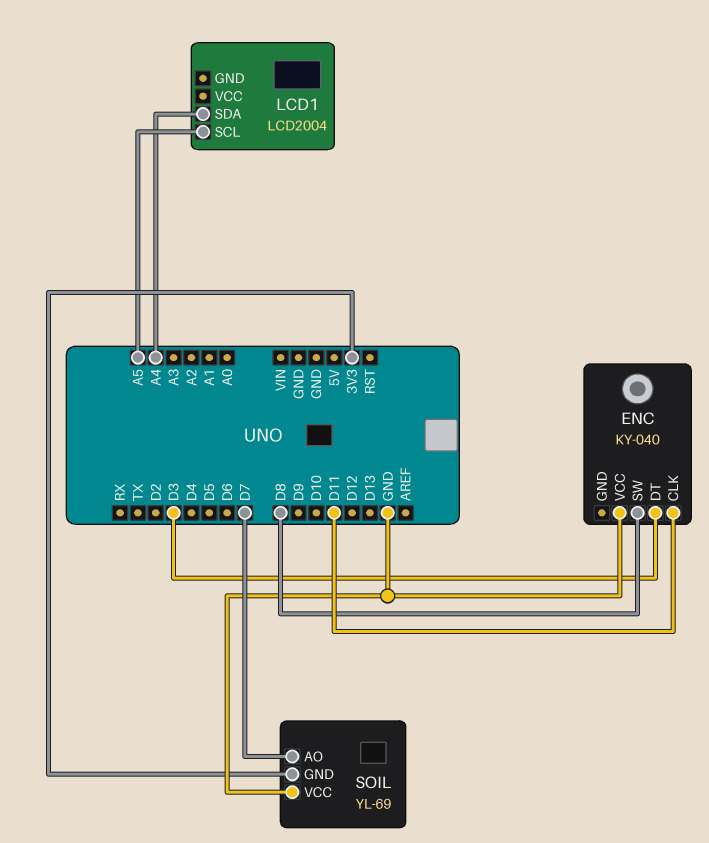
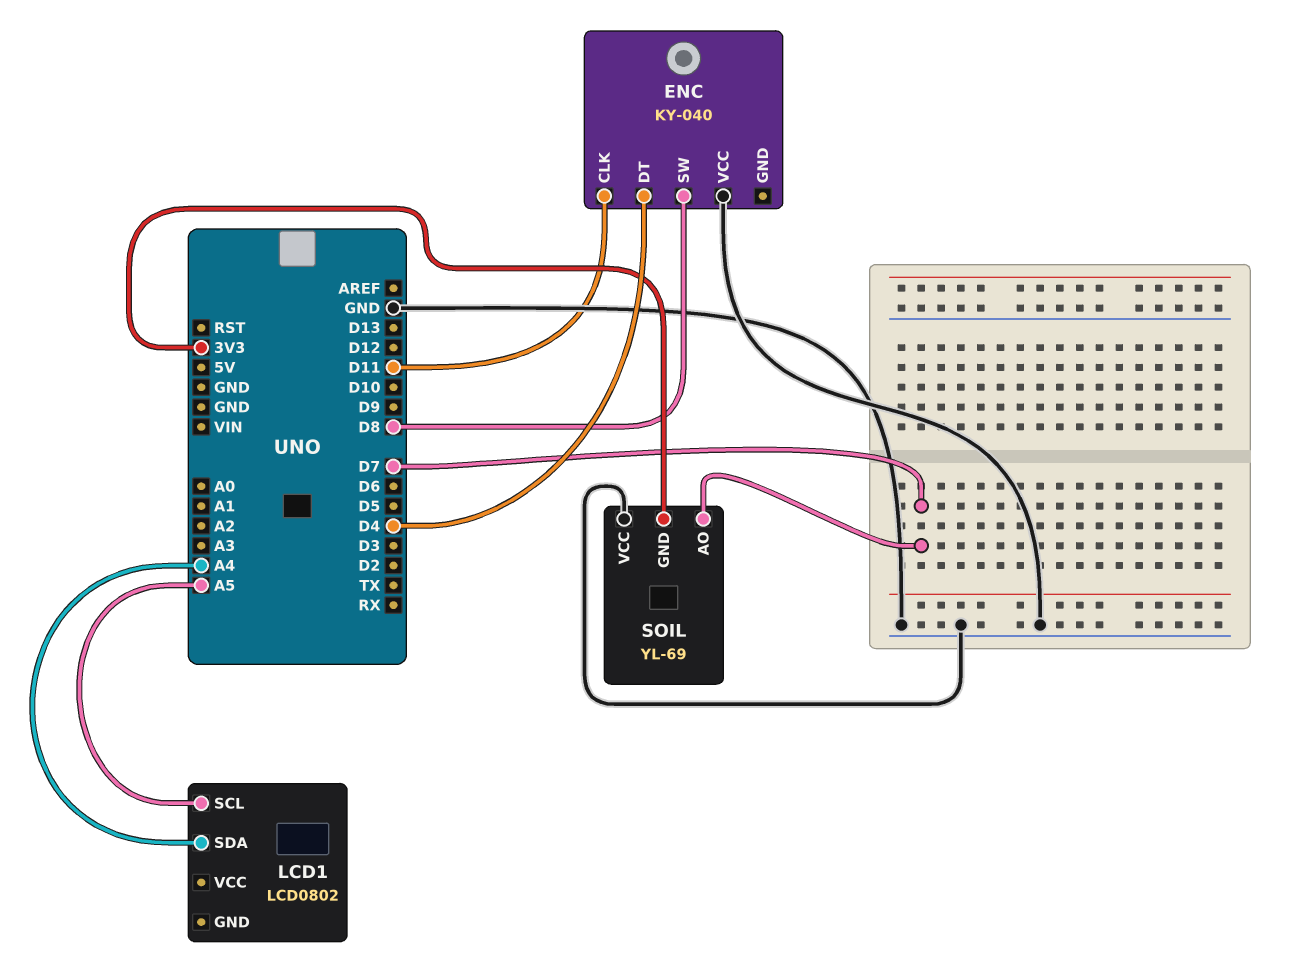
ENC pin DT: D3 -> D4
LCD1: LCD2004 -> LCD0802

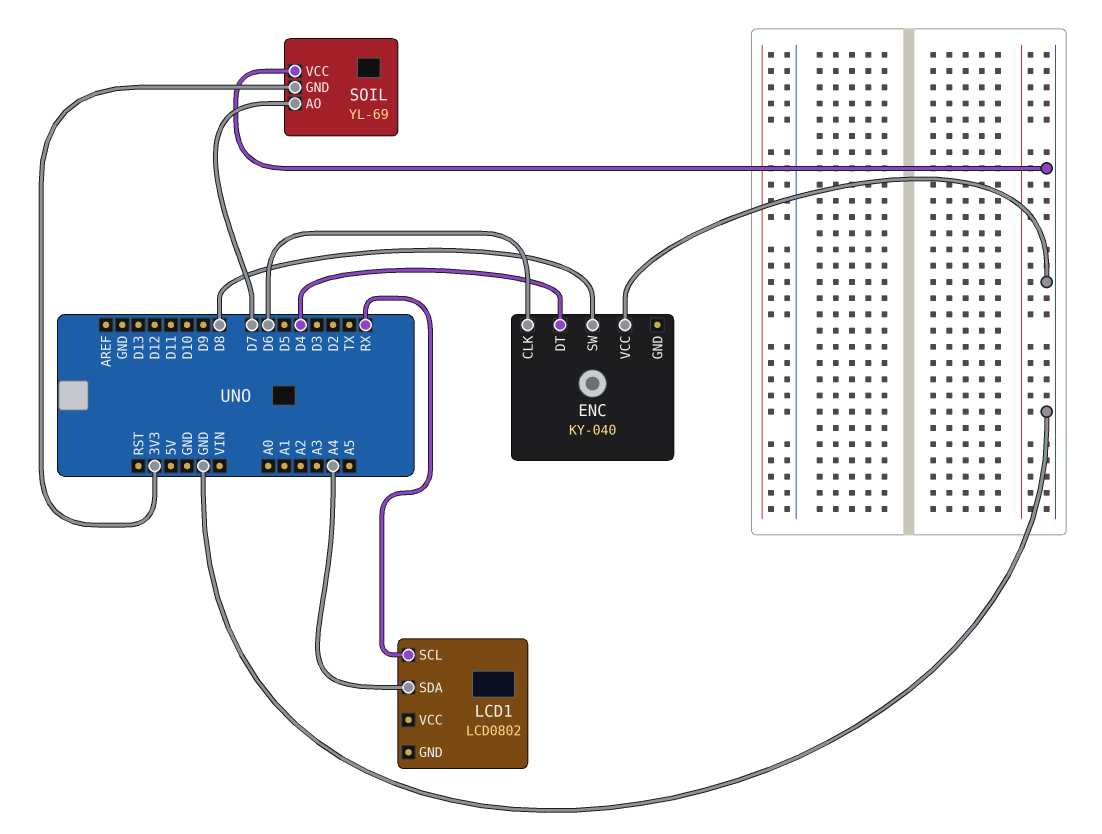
ENC pin CLK: D11 -> D6
LCD1 pin SCL: A5 -> RX

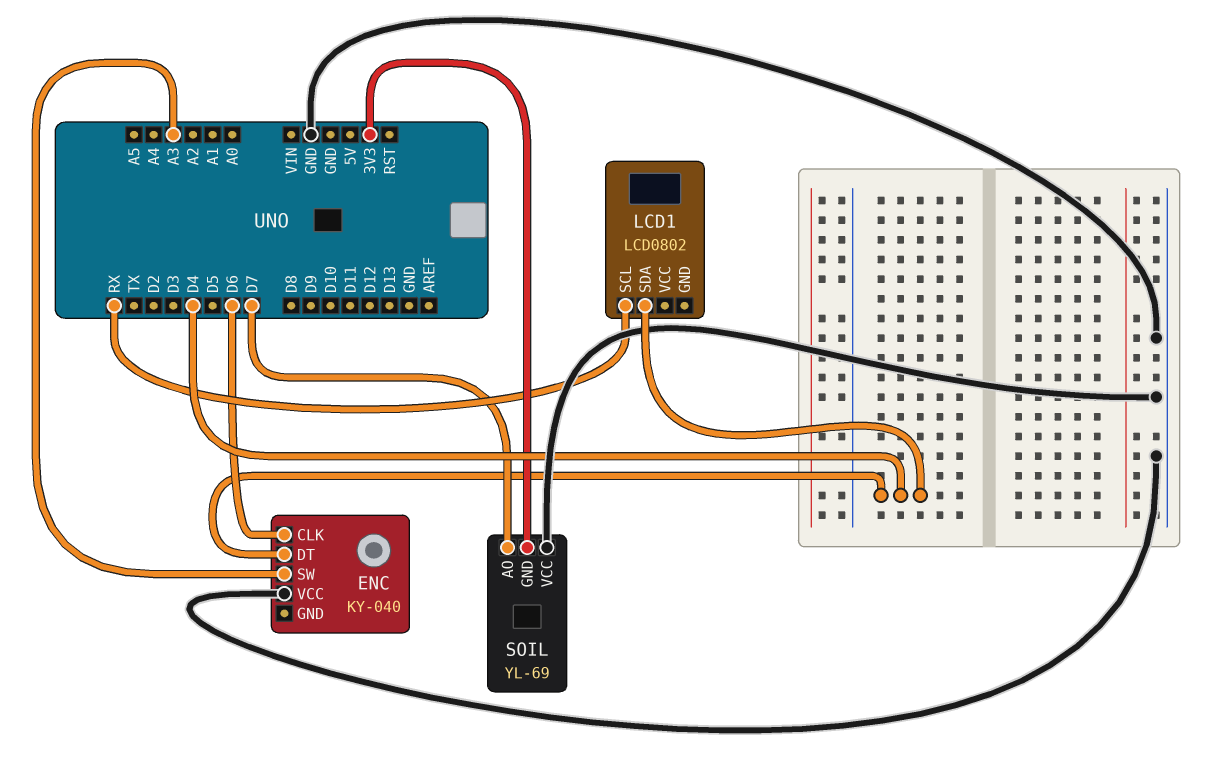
ENC pin SW: D8 -> A3
LCD1 pin SDA: A4 -> D4

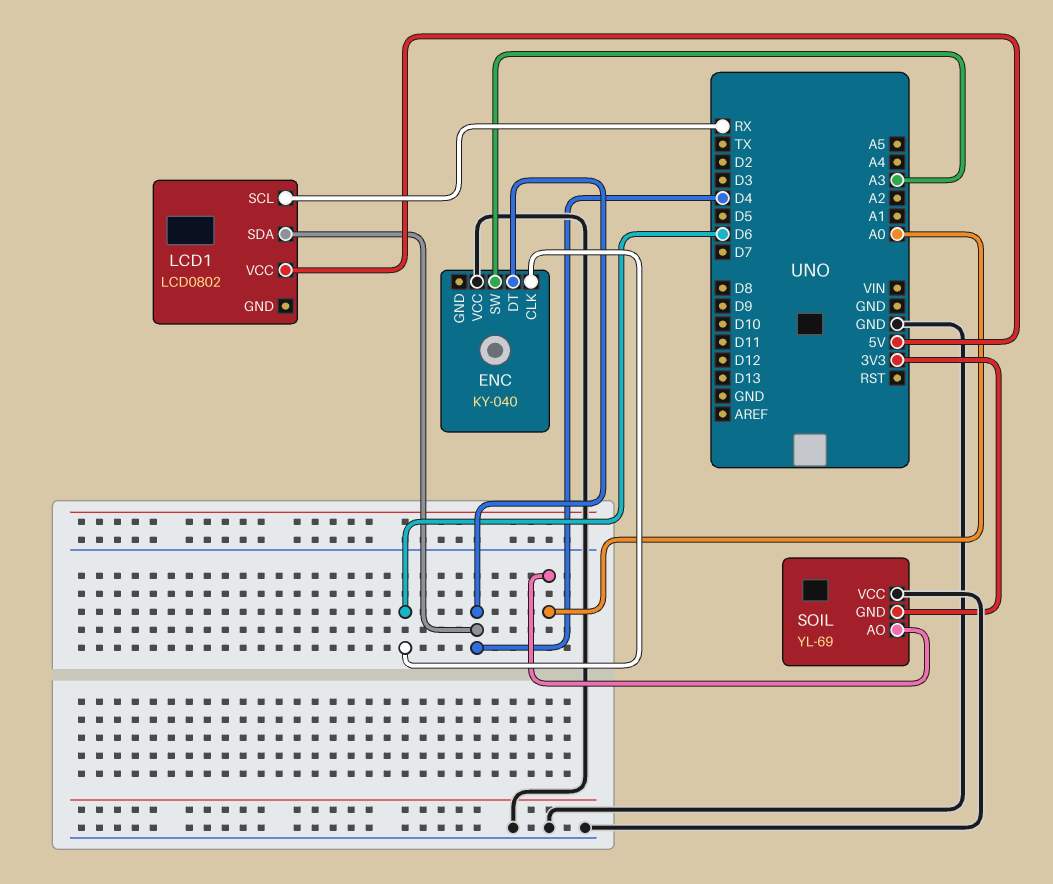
LCD1 pin VCC: none -> 5V
SOIL pin AO: D7 -> A0

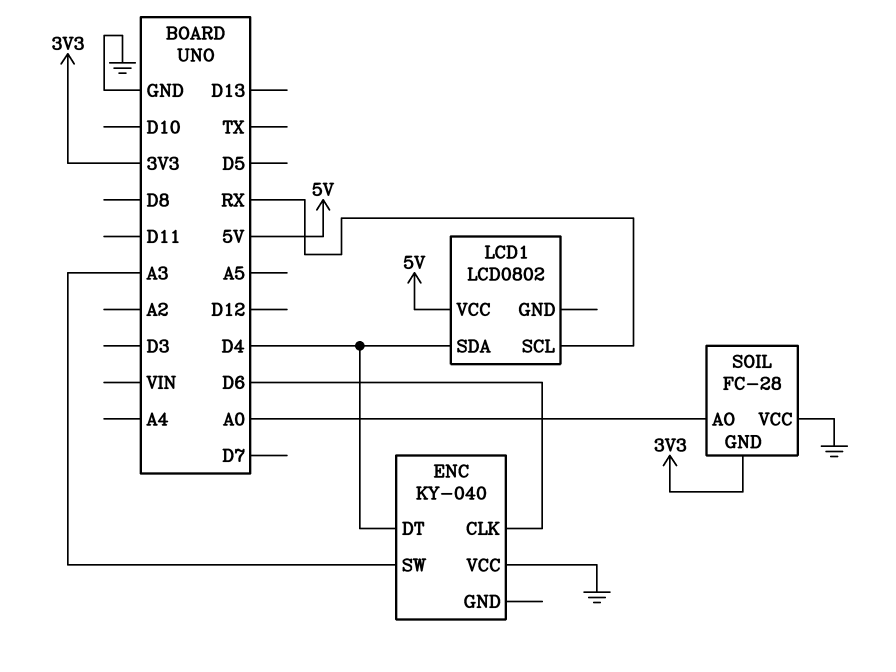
SOIL: YL-69 -> FC-28

